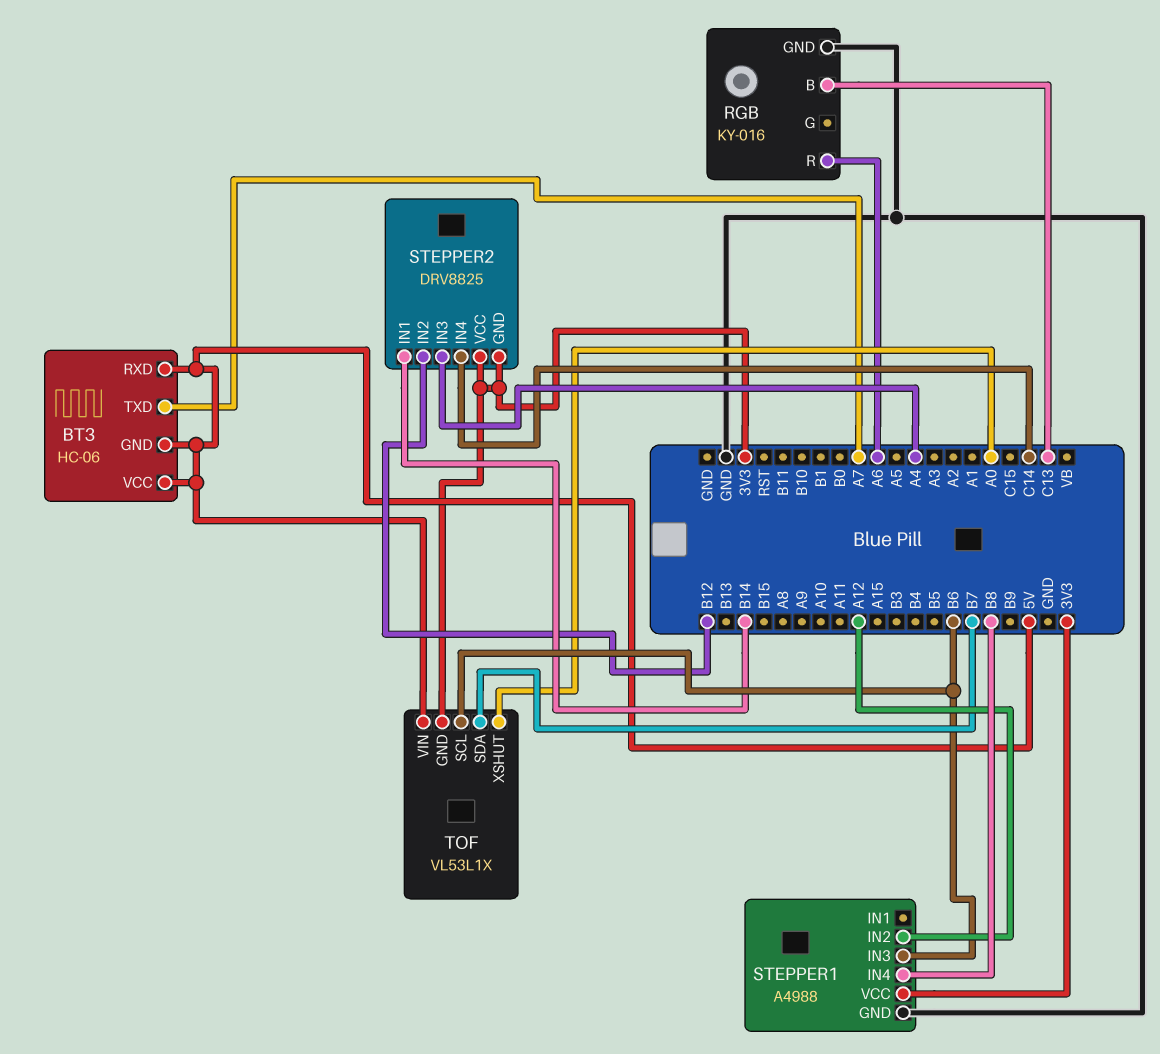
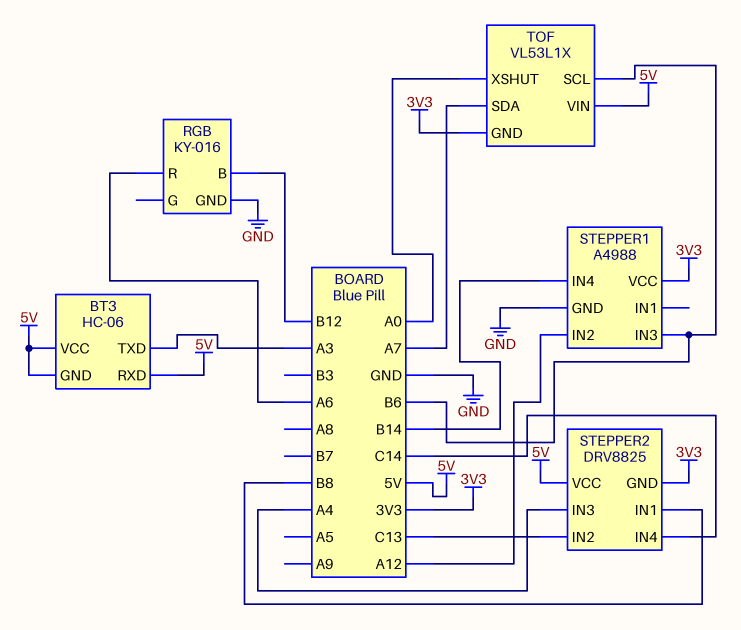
BT3 pin TXD: A7 -> A3
RGB pin B: C13 -> B12
STEPPER1 pin IN4: B8 -> B14
STEPPER2 pin IN1: B14 -> B8
STEPPER2 pin IN2: B12 -> C13
STEPPER2 pin VCC: 3V3 -> 5V
TOF pin SDA: B7 -> A7

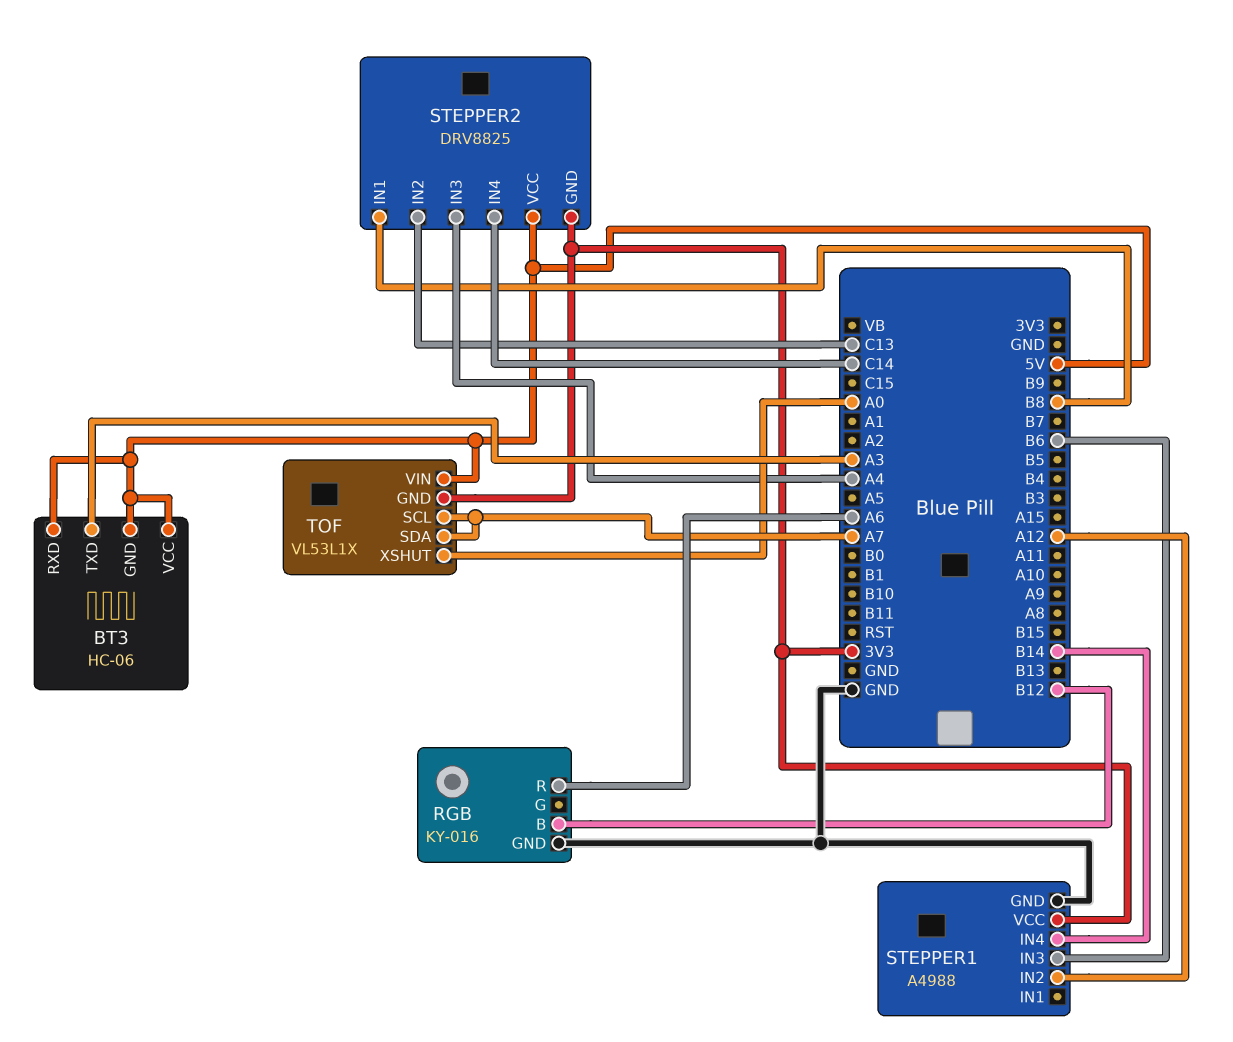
TOF pin SCL: B6 -> A7

